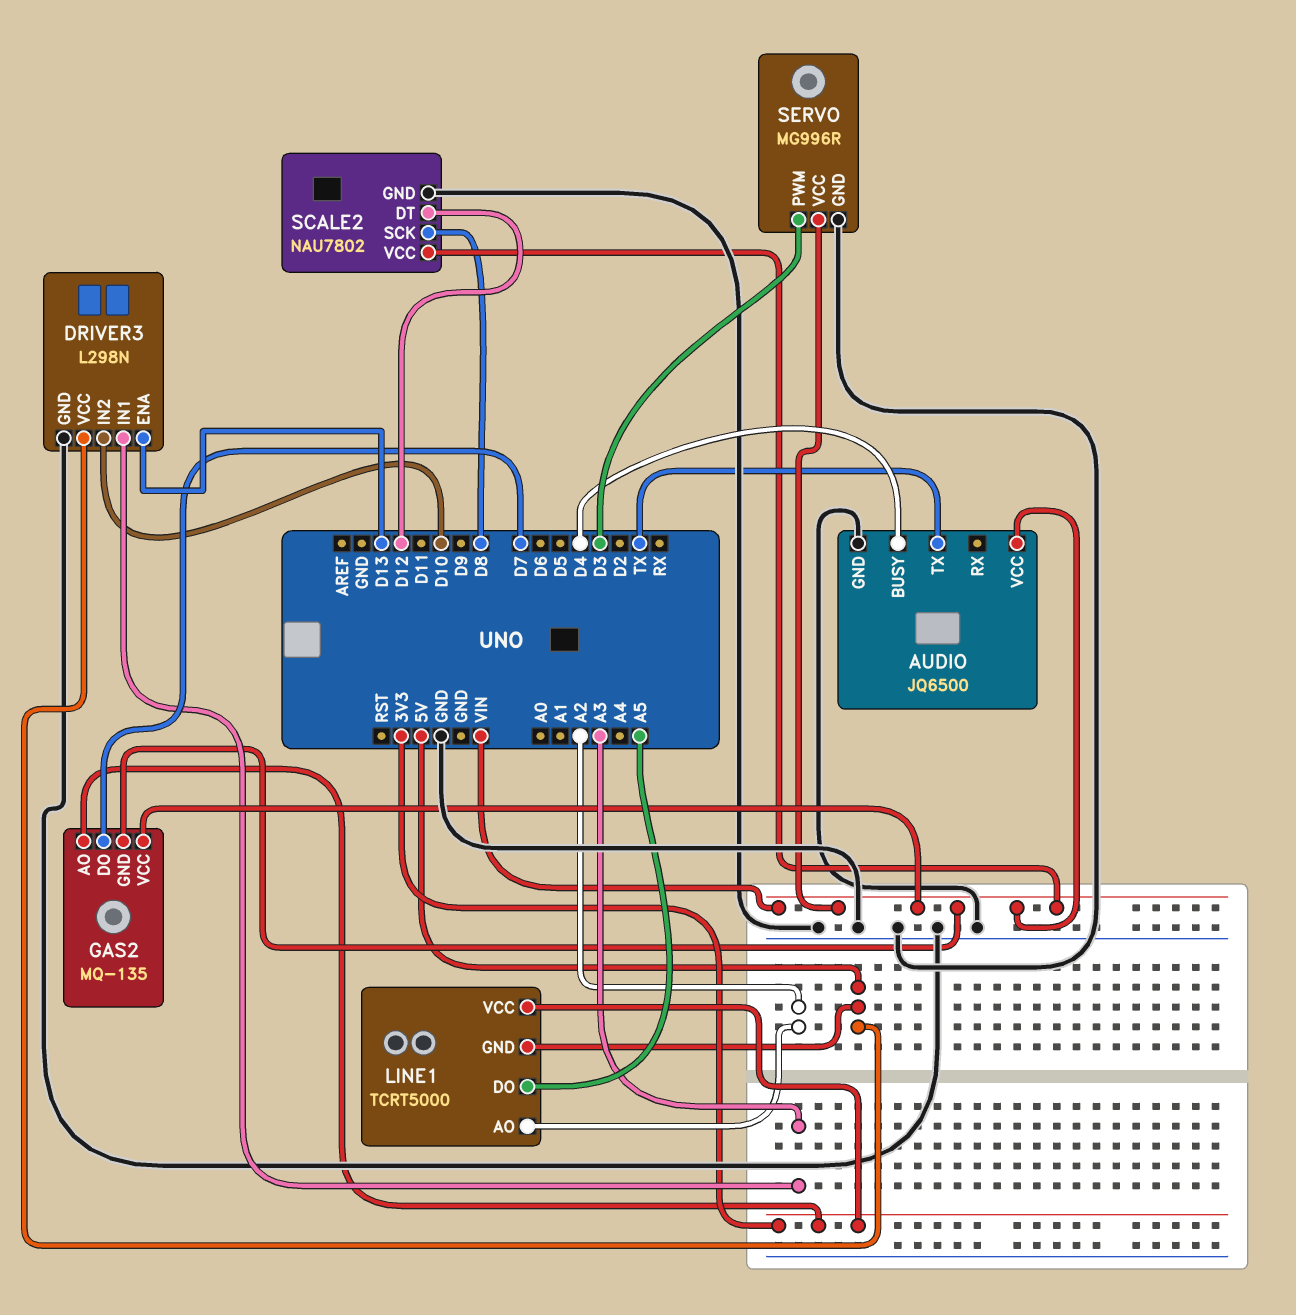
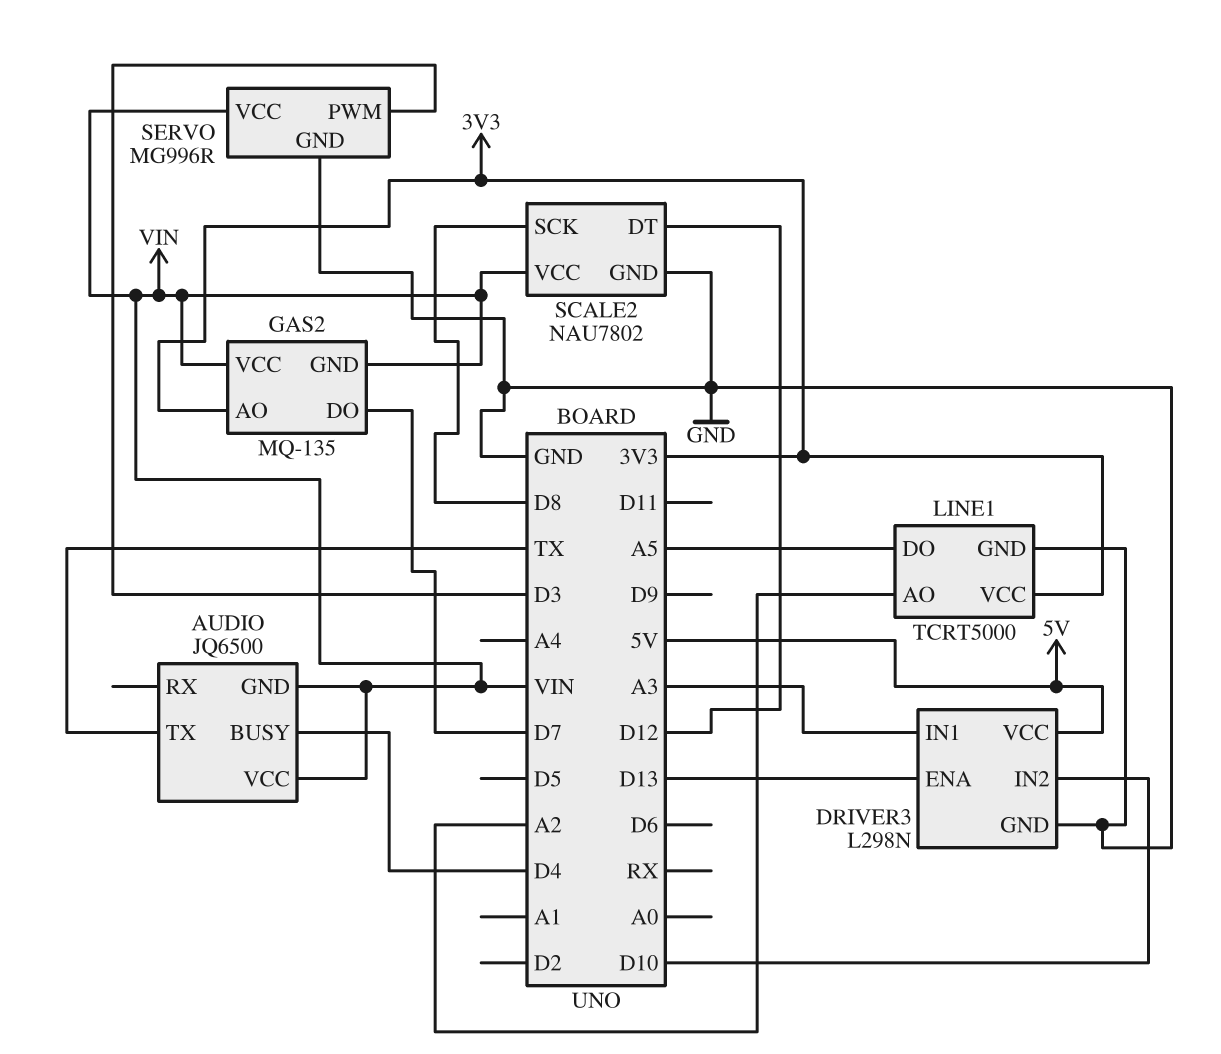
AUDIO pin GND: GND -> VIN
LINE1 pin GND: 5V -> GND

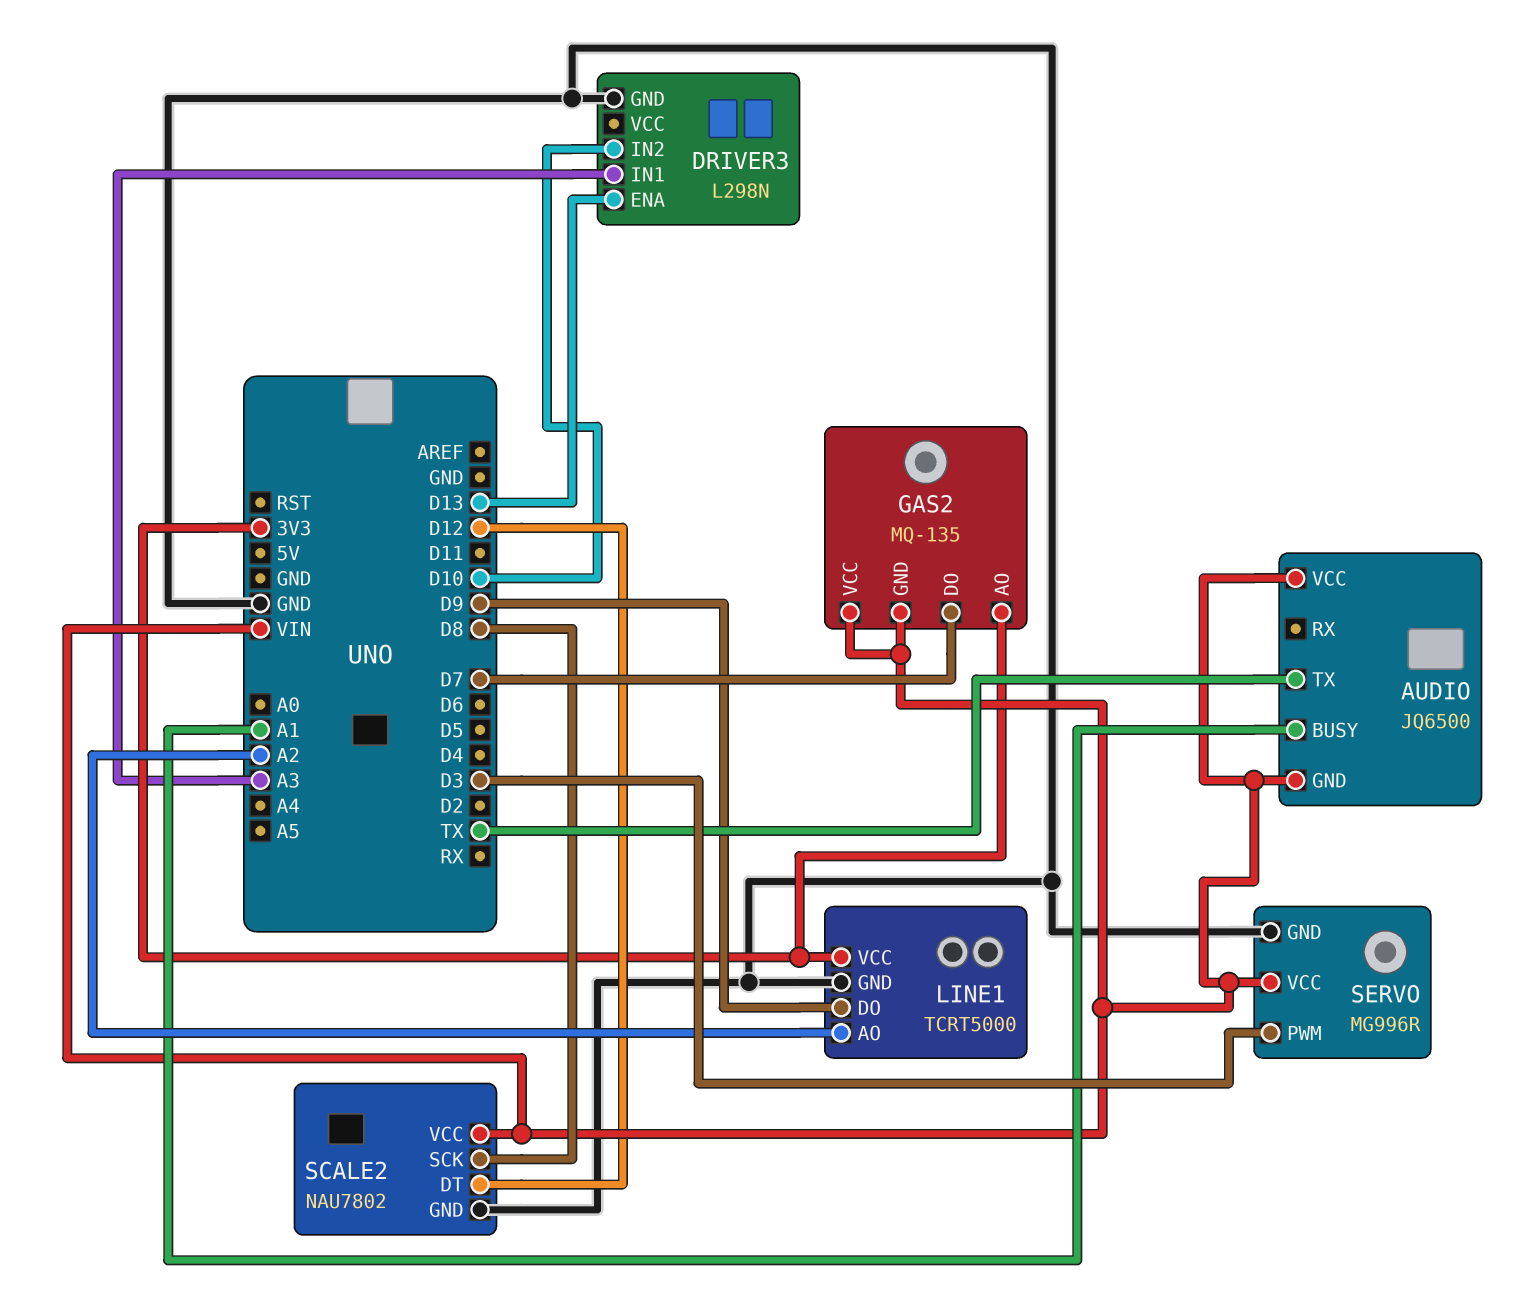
AUDIO pin BUSY: D4 -> A1
DRIVER3 pin VCC: 5V -> none
LINE1 pin DO: A5 -> D9

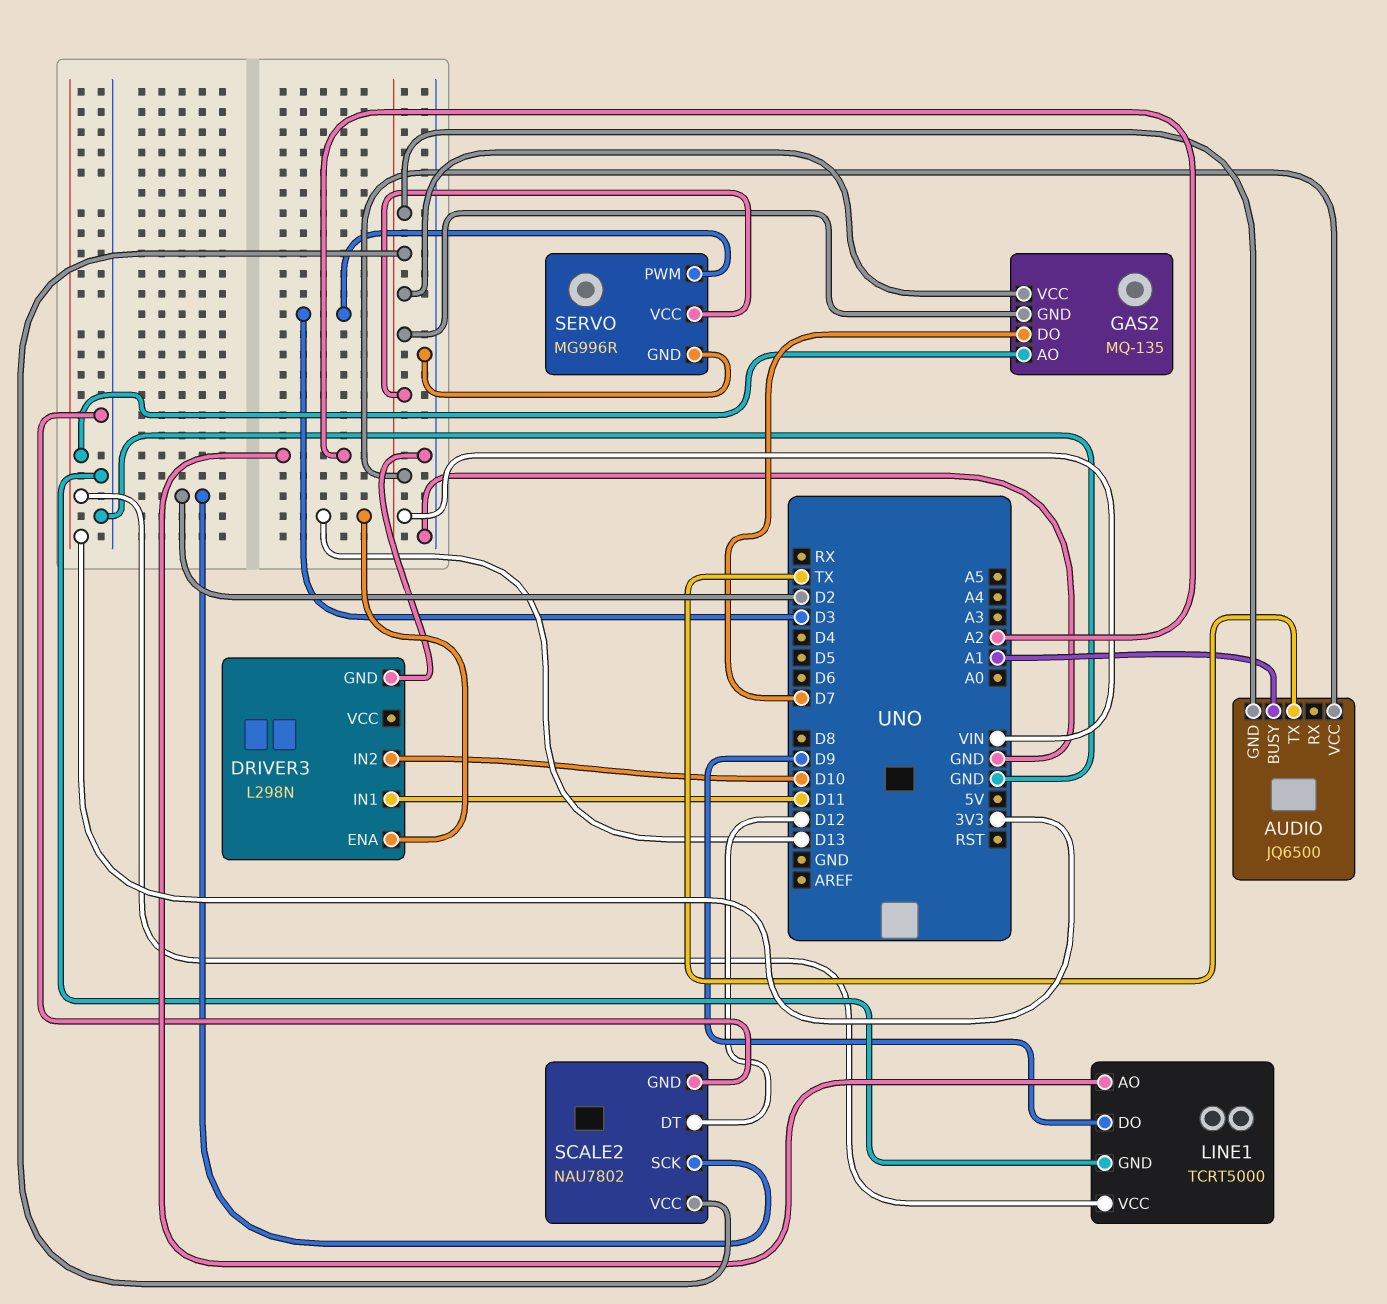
DRIVER3 pin IN1: A3 -> D11
SCALE2 pin SCK: D8 -> D2

